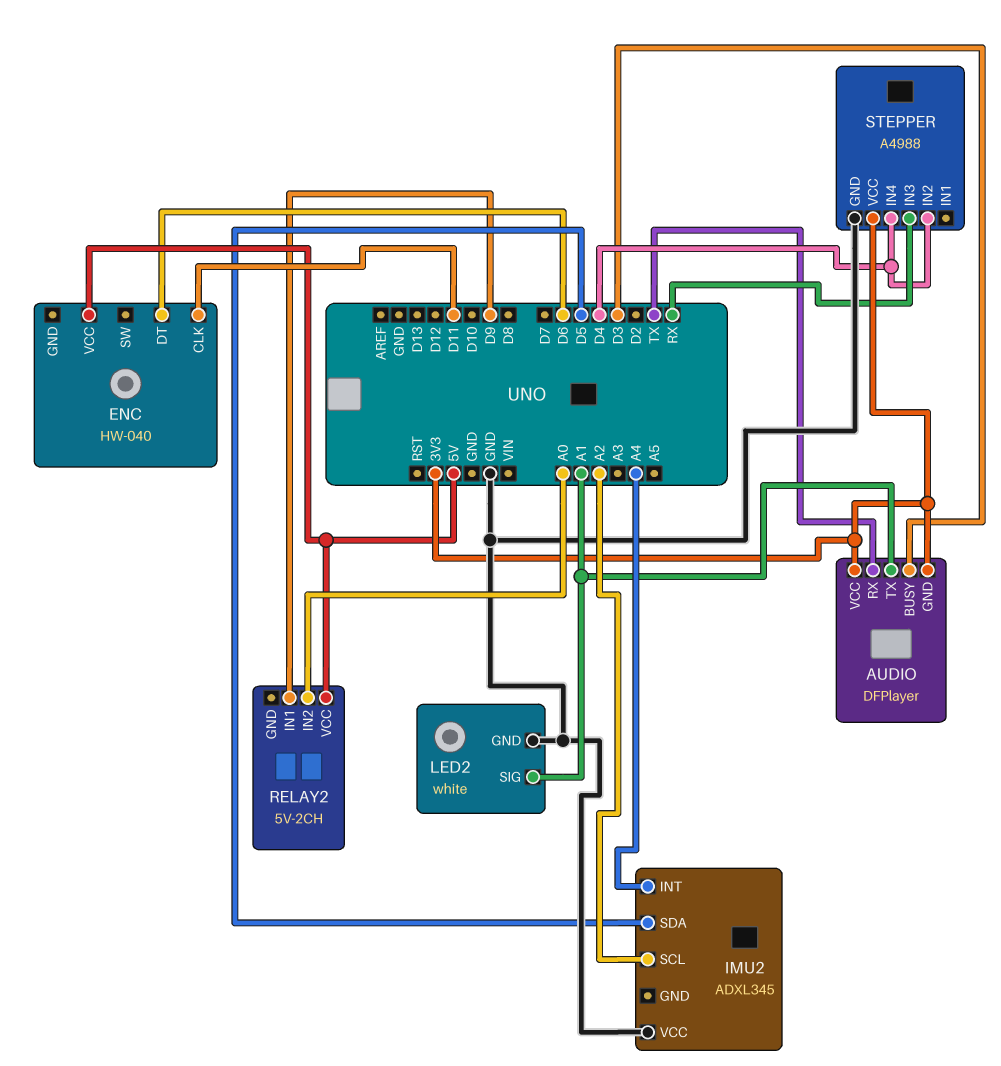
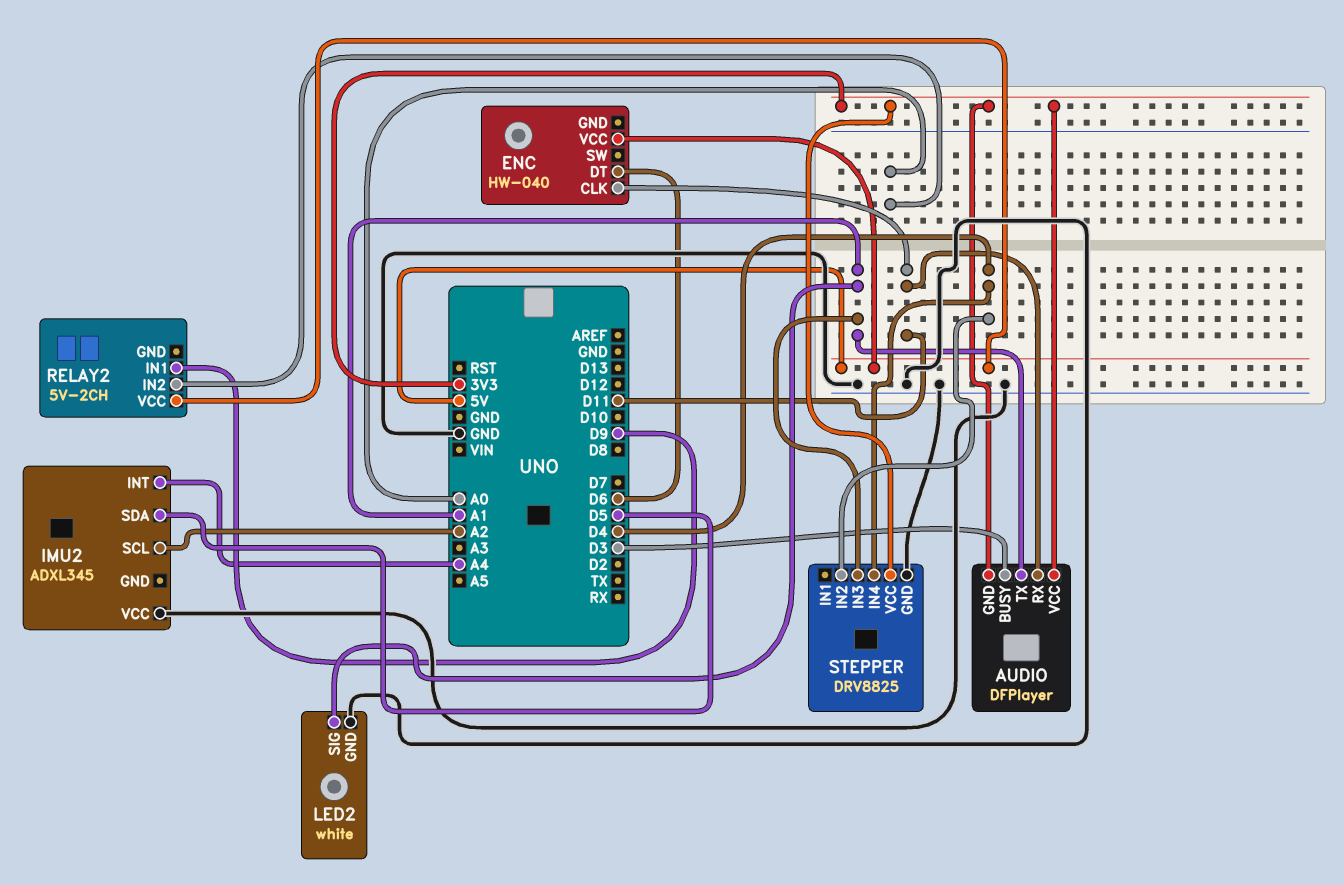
AUDIO pin RX: TX -> D11
STEPPER: A4988 -> DRV8825
STEPPER pin IN3: RX -> A1

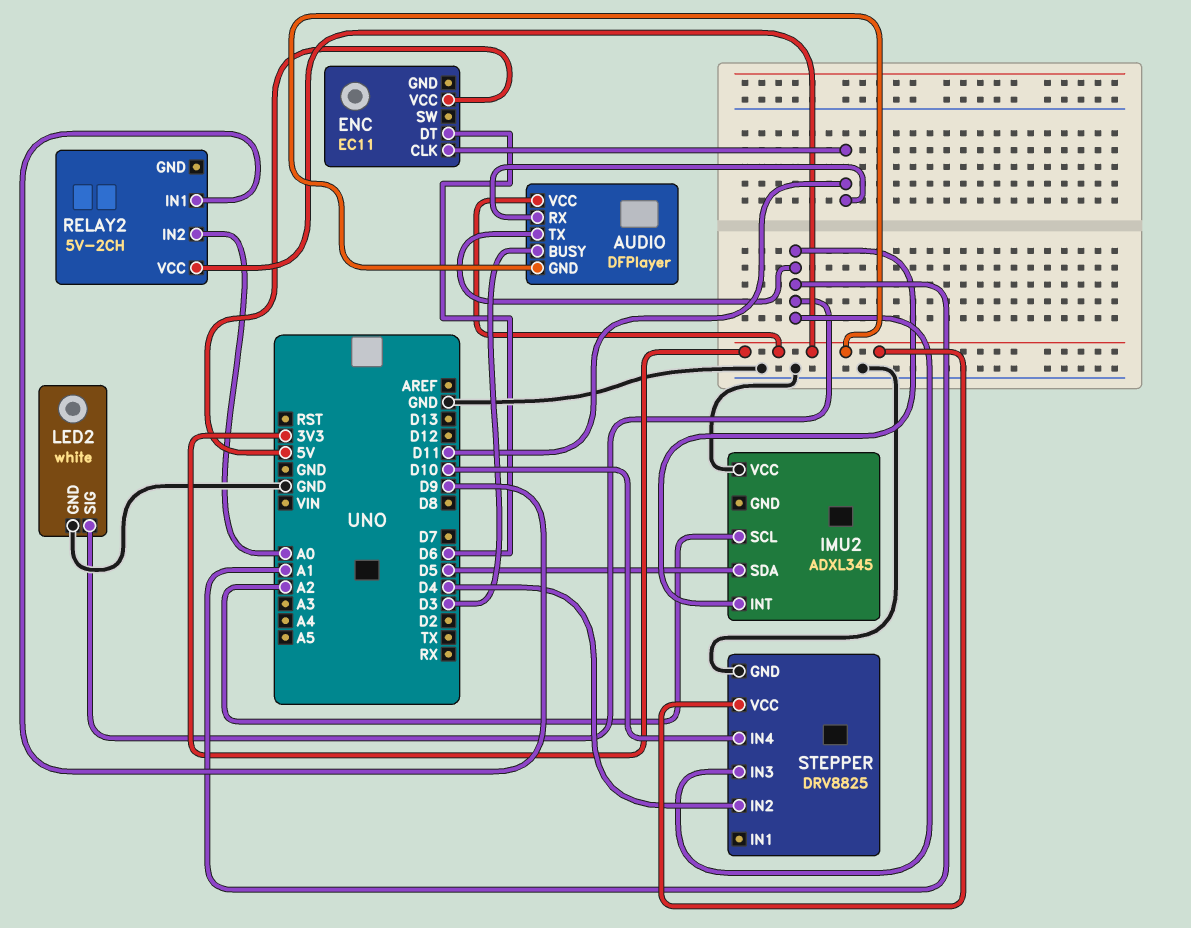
ENC: HW-040 -> EC11
IMU2 pin INT: A4 -> A1
RELAY2 pin VCC: 5V -> 3V3
STEPPER pin IN4: D4 -> D10

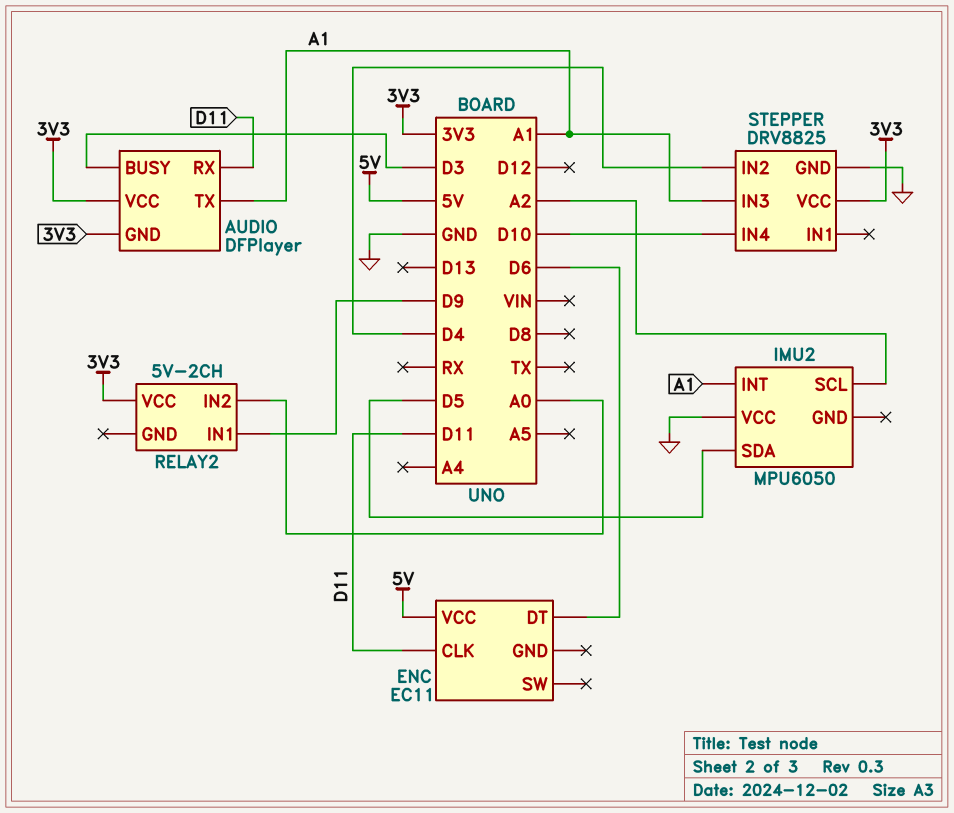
IMU2: ADXL345 -> MPU6050
LED2: white -> none
LED2 pin GND: GND -> none
LED2 pin SIG: A1 -> none

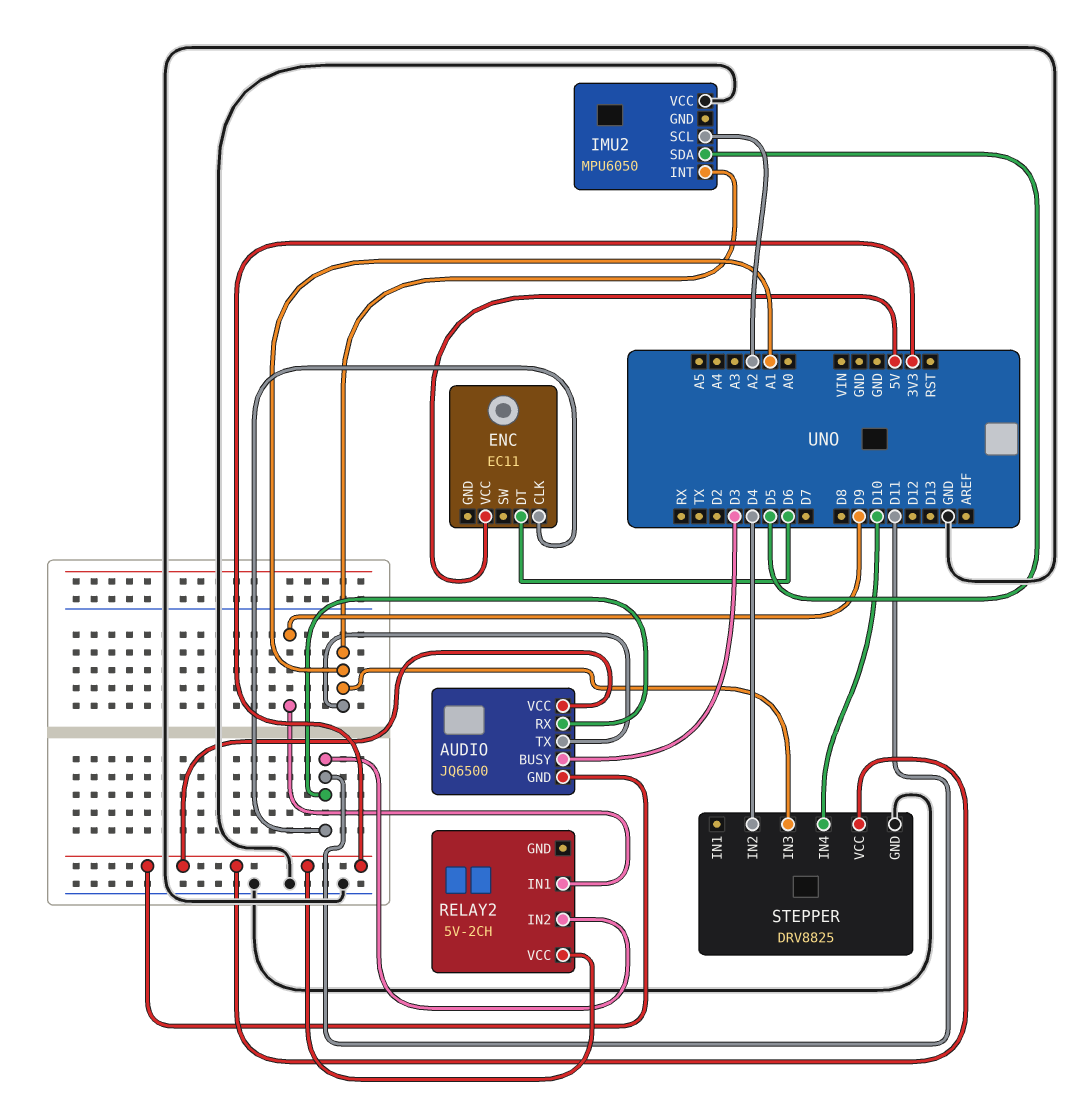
AUDIO: DFPlayer -> JQ6500
RELAY2 pin IN2: A0 -> D11

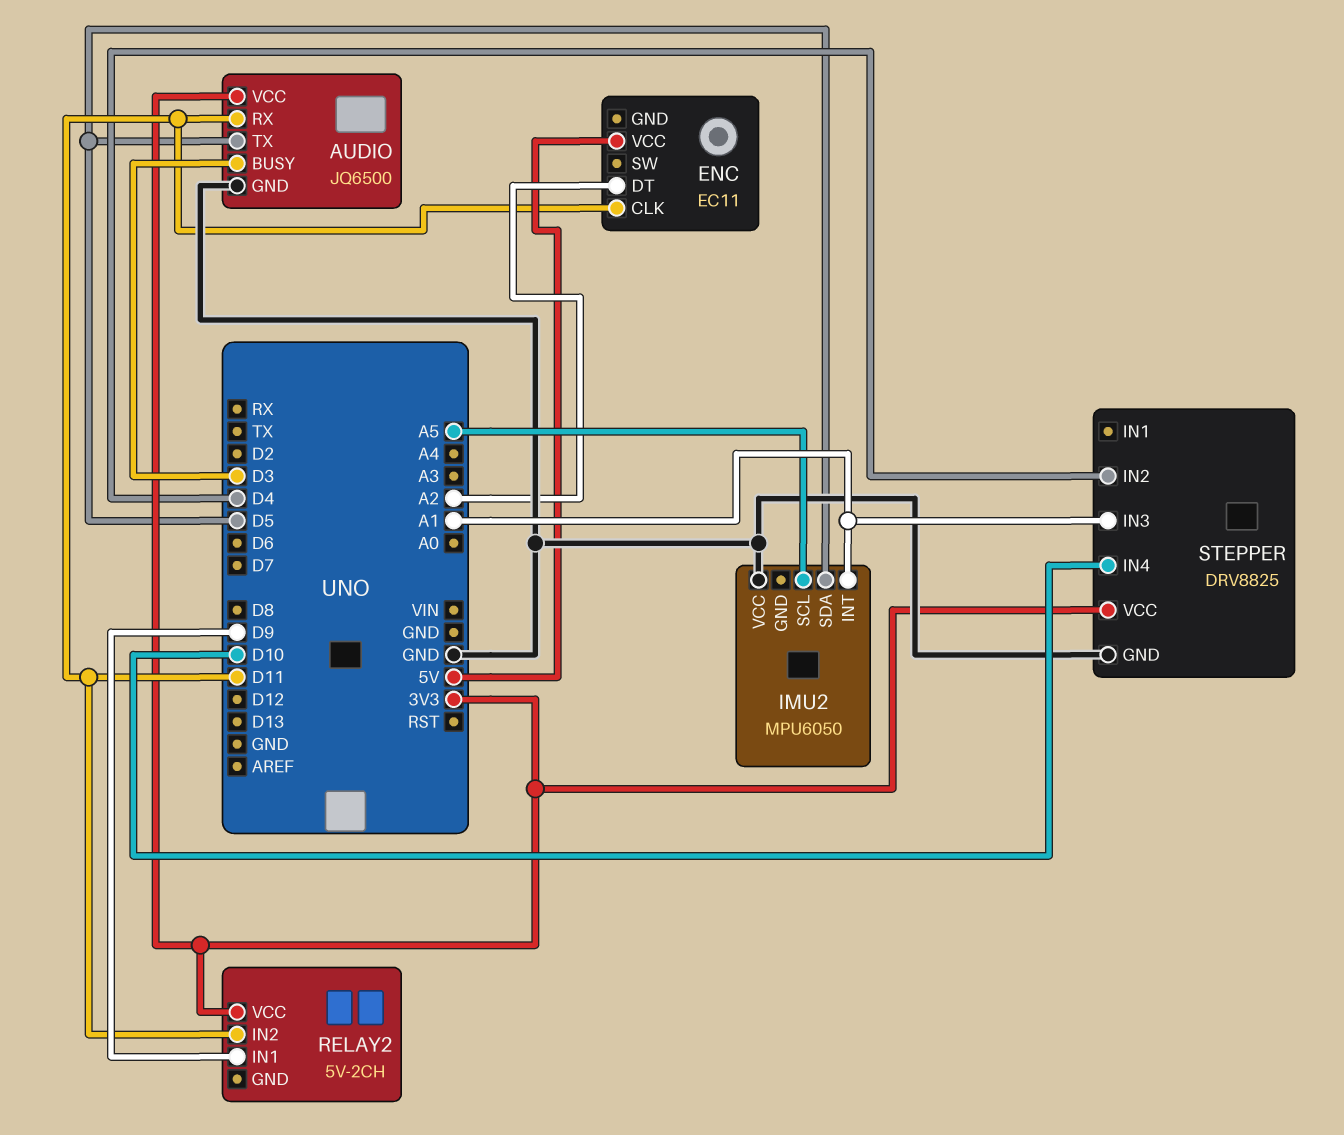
AUDIO pin GND: 3V3 -> GND
AUDIO pin TX: A1 -> D5
ENC pin DT: D6 -> A2
IMU2 pin SCL: A2 -> A5

